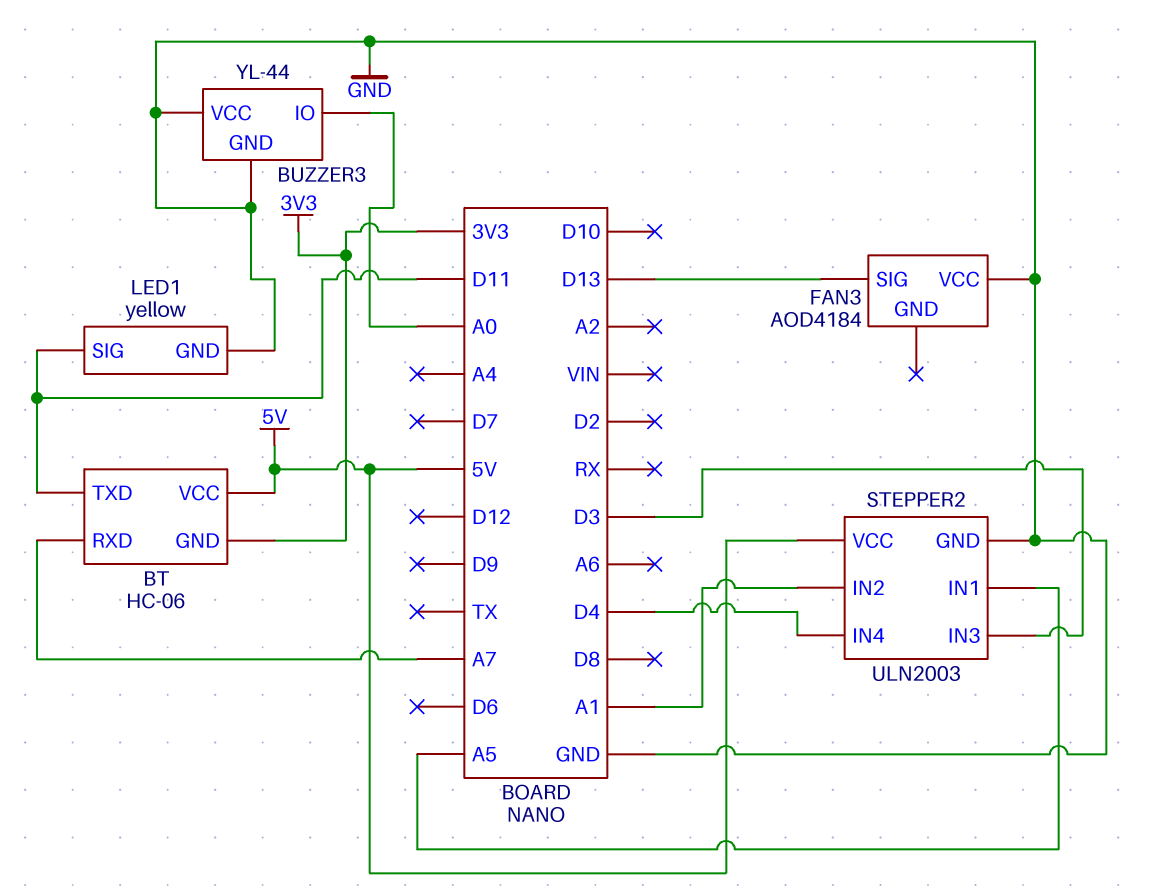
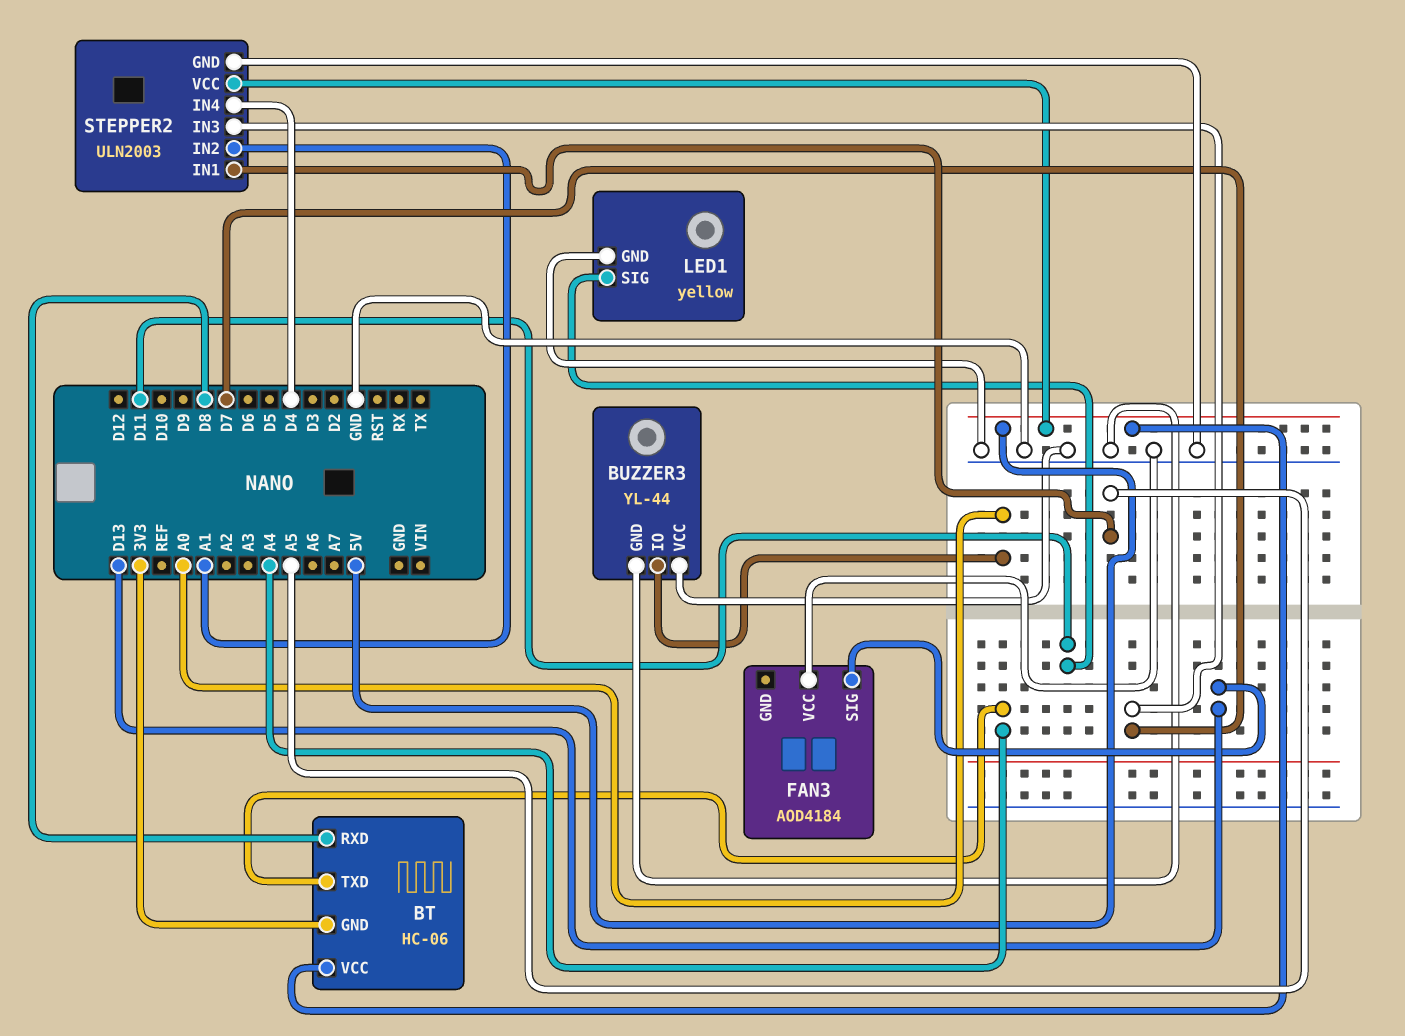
BT pin RXD: A7 -> D8
BT pin TXD: D11 -> A4
STEPPER2 pin IN3: D3 -> D7

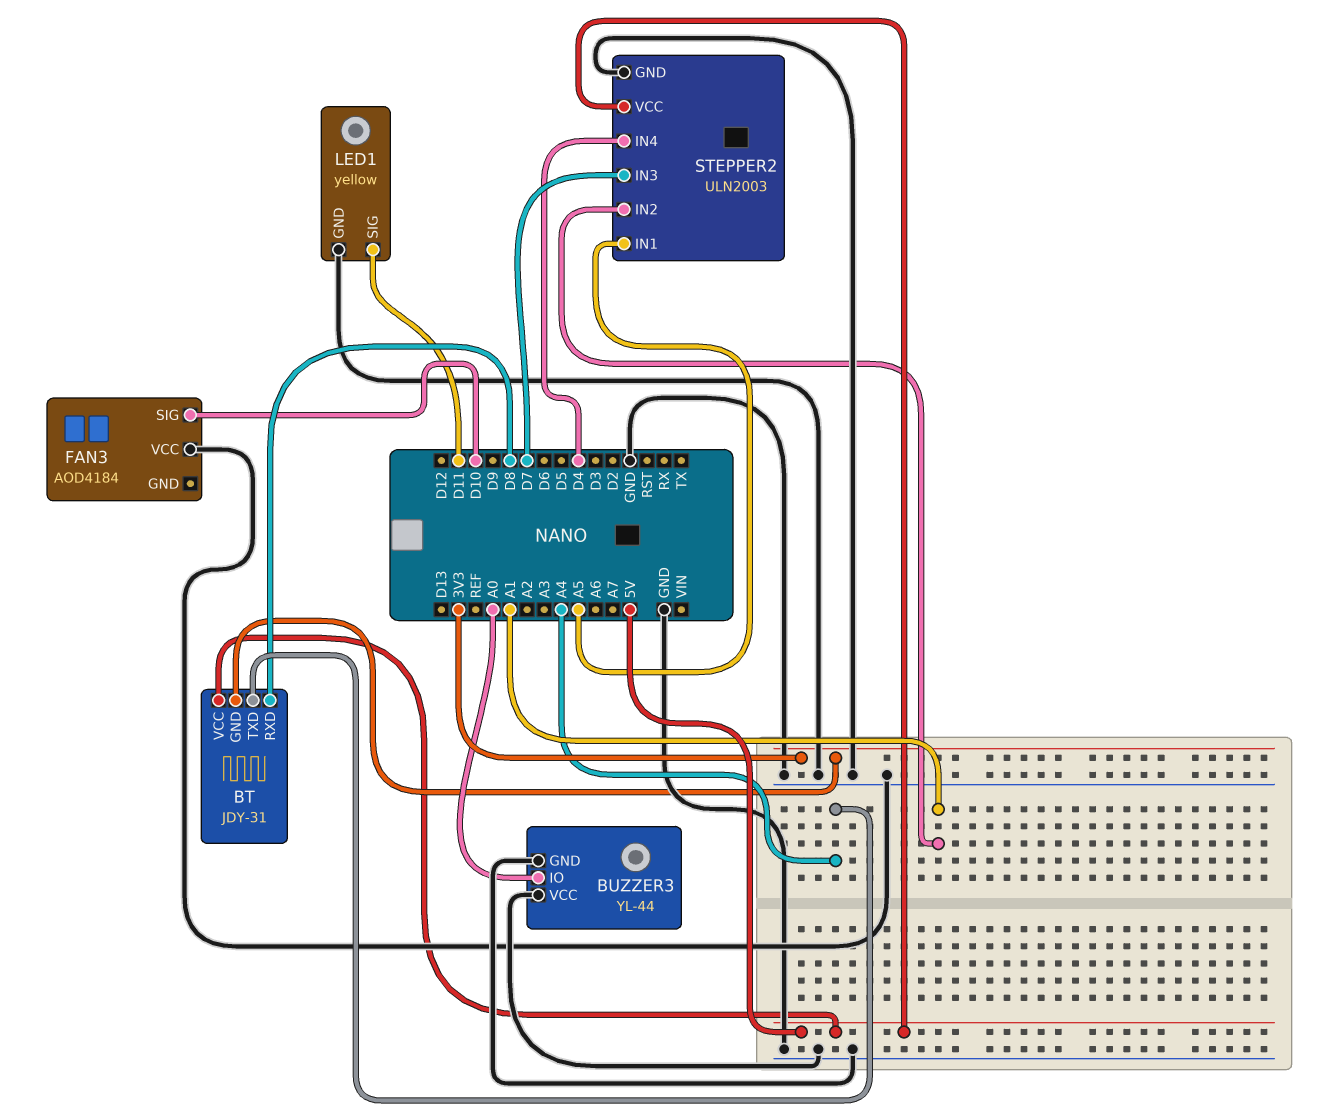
BT: HC-06 -> JDY-31
FAN3 pin SIG: D13 -> D10

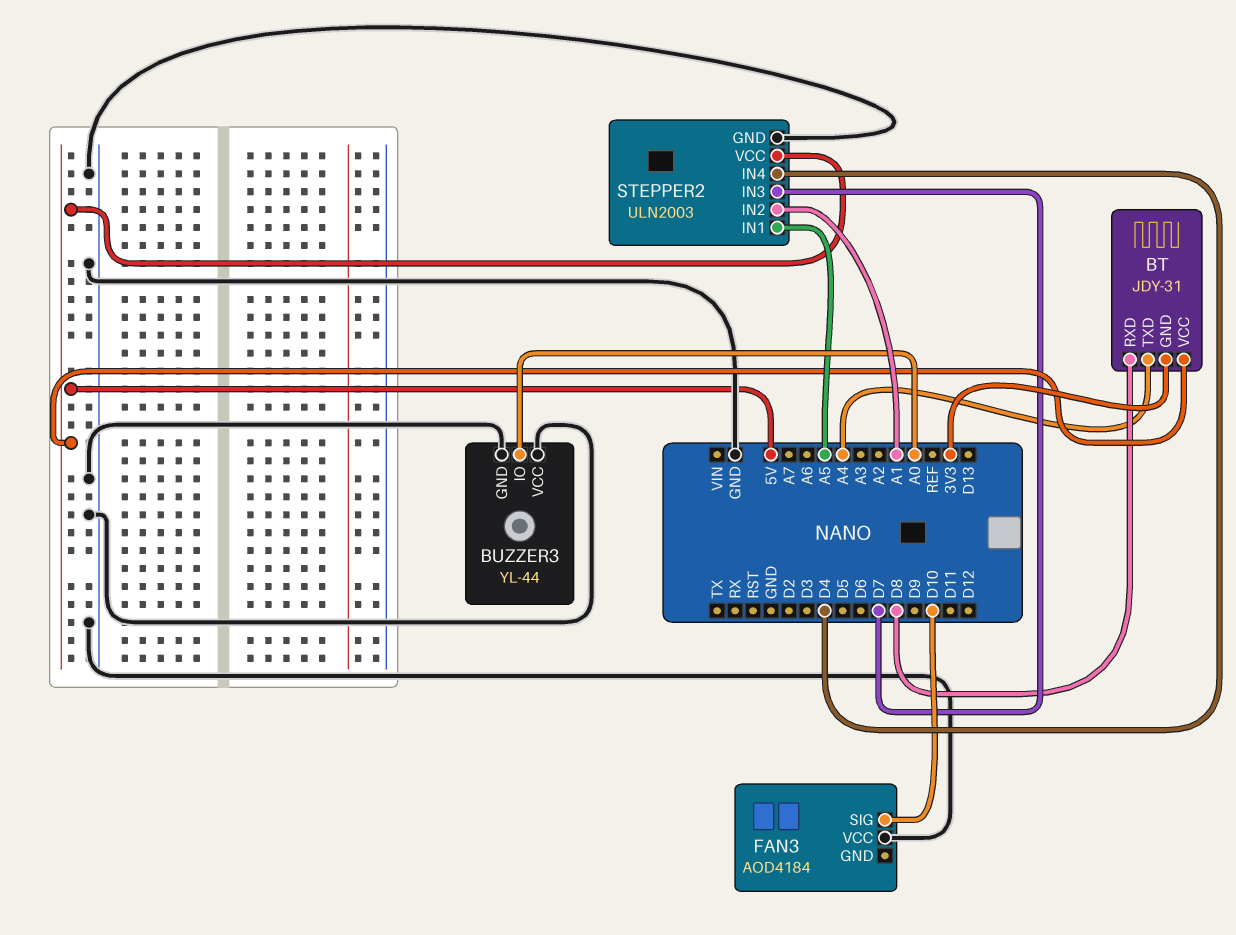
LED1: yellow -> none
LED1 pin GND: GND -> none
LED1 pin SIG: D11 -> none

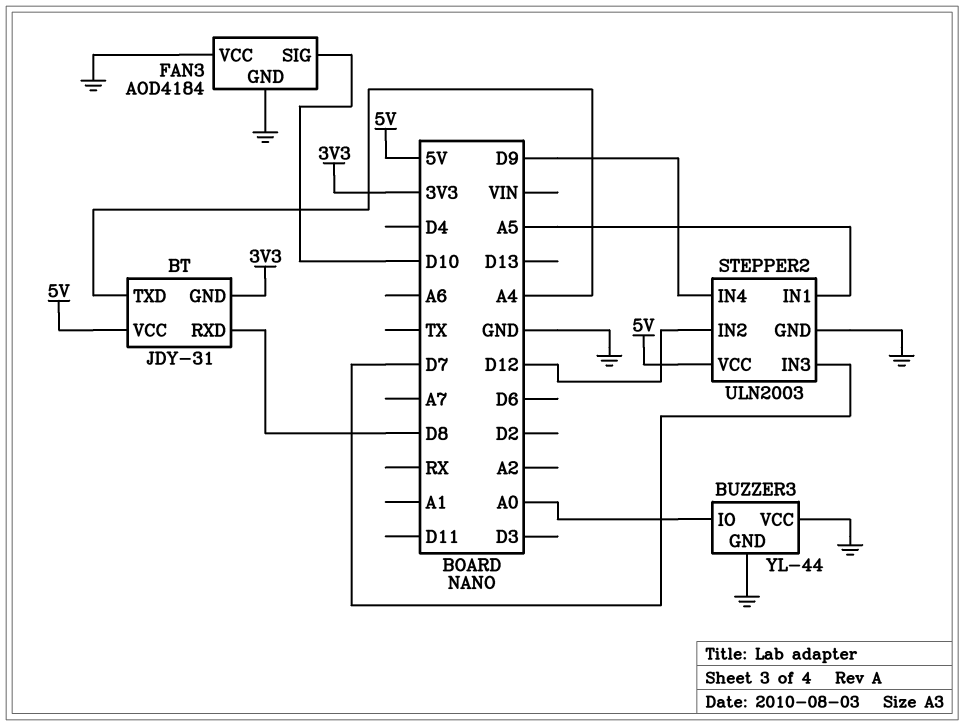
FAN3 pin GND: none -> GND
STEPPER2 pin IN2: A1 -> D12
STEPPER2 pin IN4: D4 -> D9

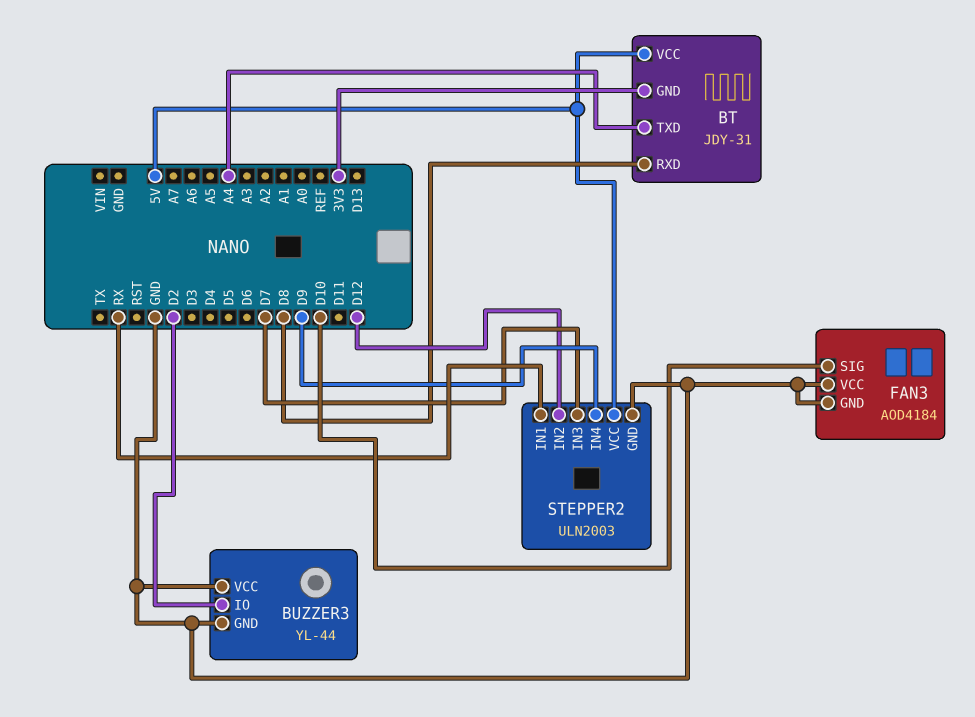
BUZZER3 pin IO: A0 -> D2
STEPPER2 pin IN1: A5 -> RX

